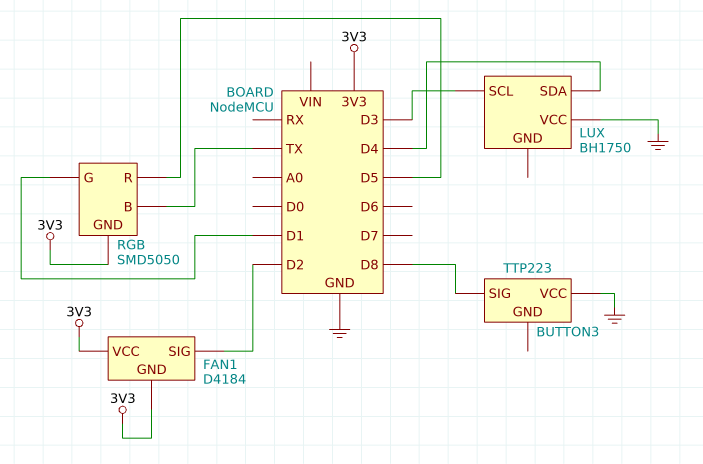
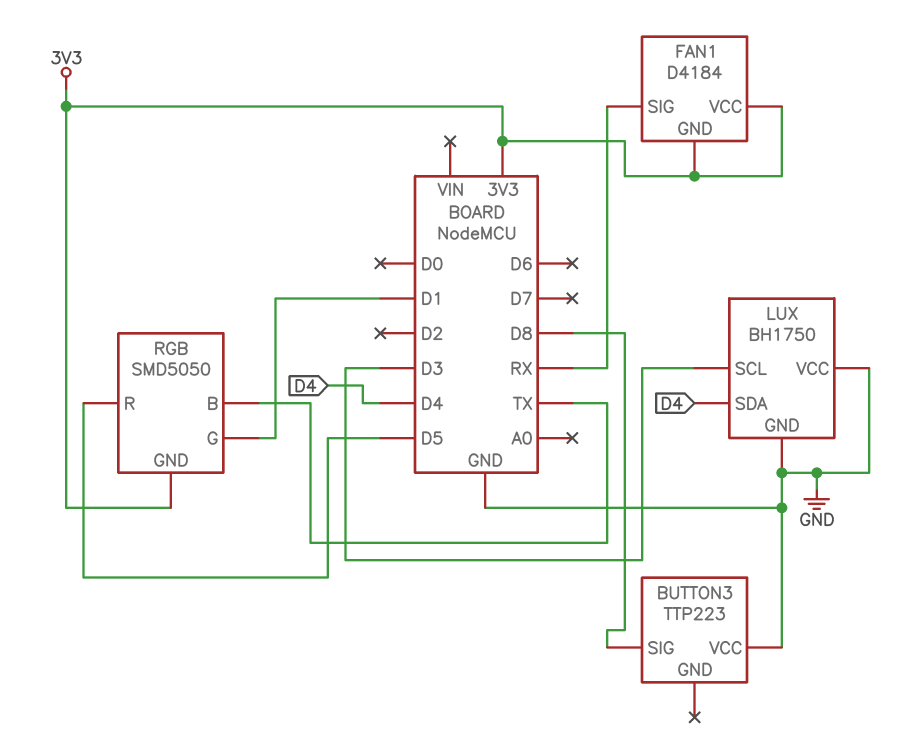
FAN1 pin SIG: D2 -> RX
LUX pin GND: none -> GND

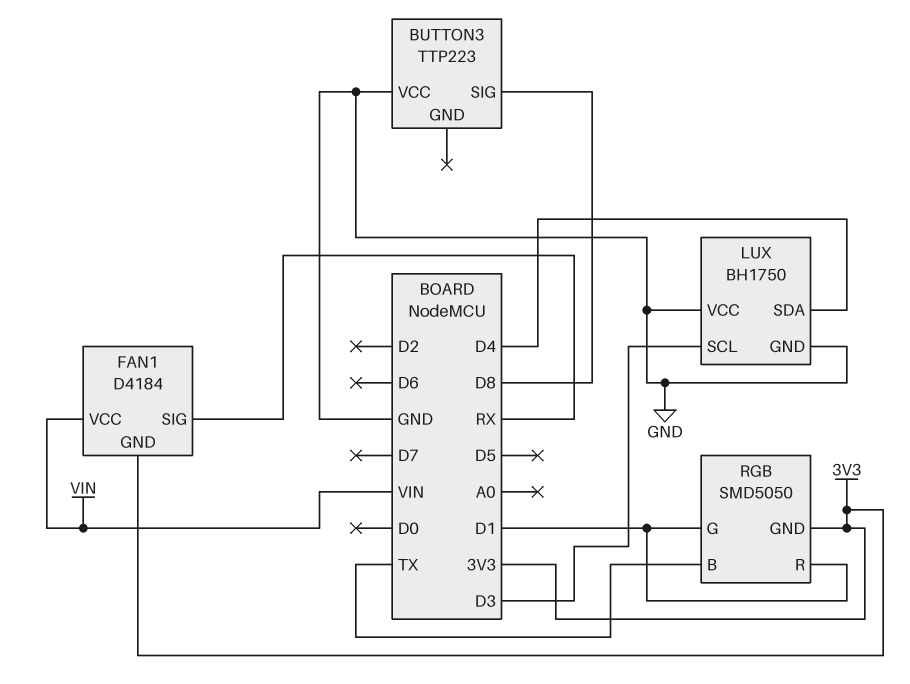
FAN1 pin VCC: 3V3 -> VIN
RGB pin R: D5 -> D1

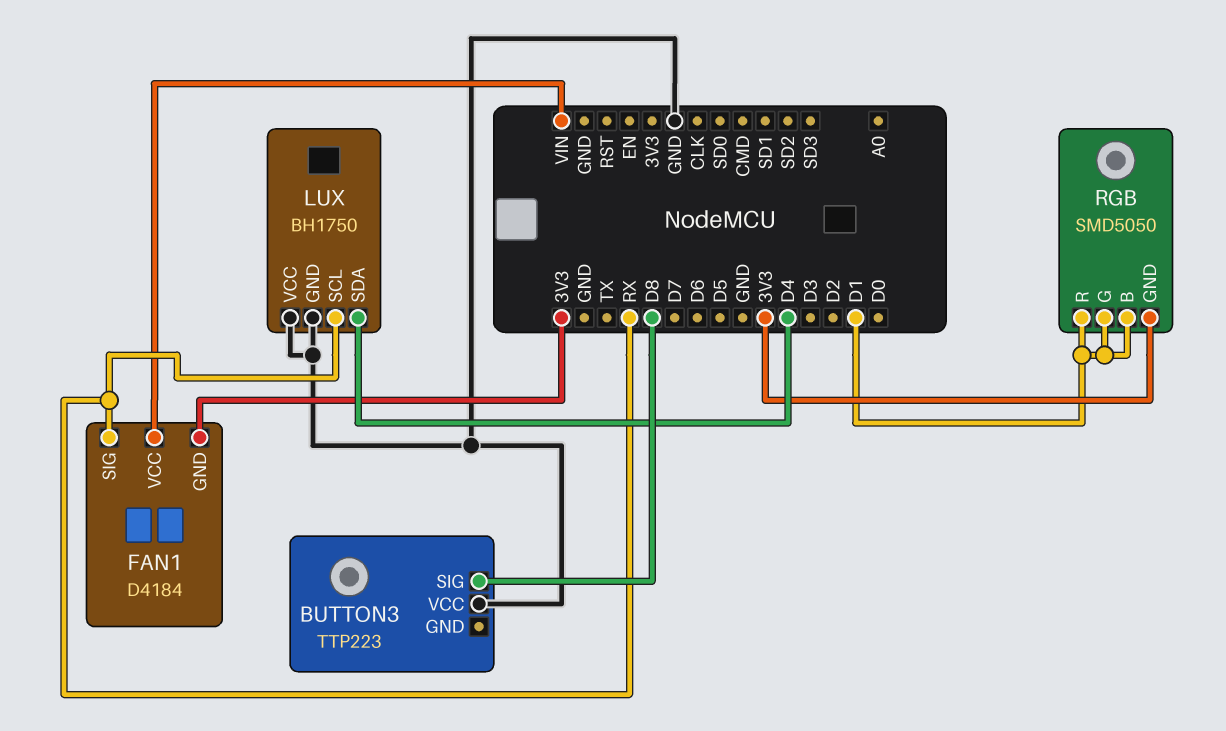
LUX pin SCL: D3 -> RX
RGB pin B: TX -> D1

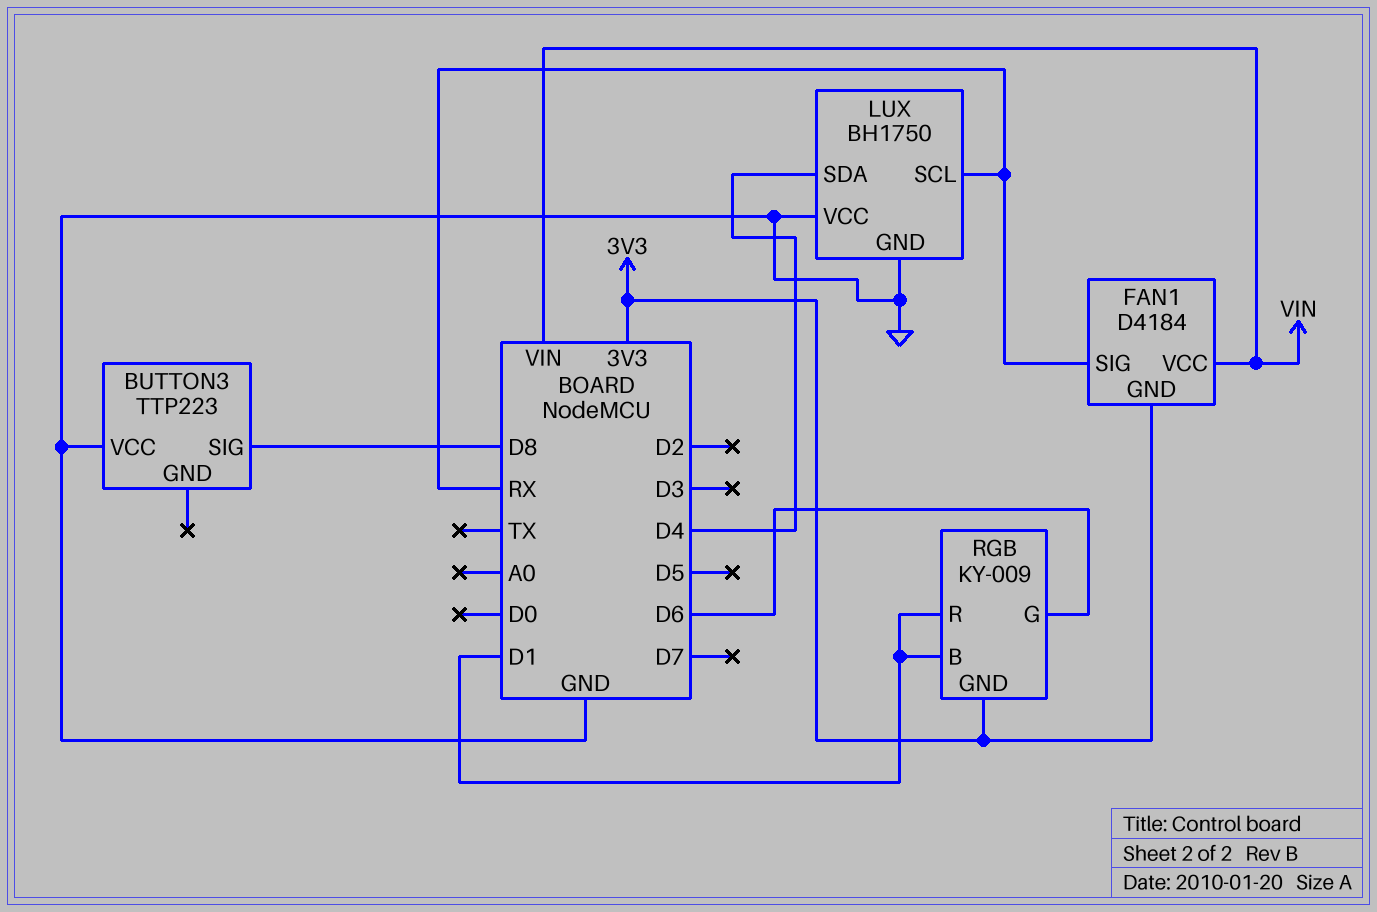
RGB: SMD5050 -> KY-009
RGB pin G: D1 -> D6

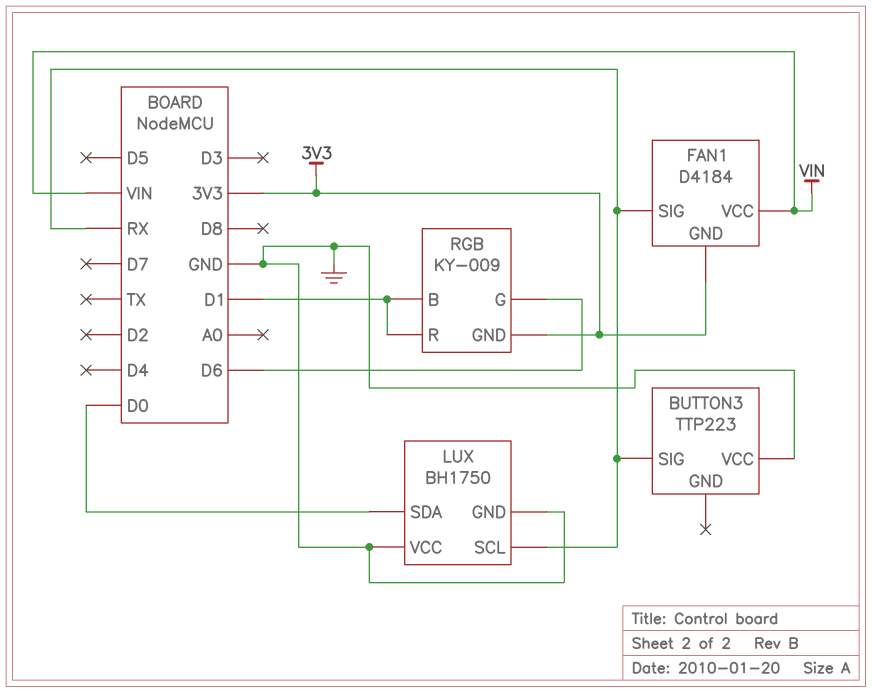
BUTTON3 pin SIG: D8 -> RX
LUX pin SDA: D4 -> D0

